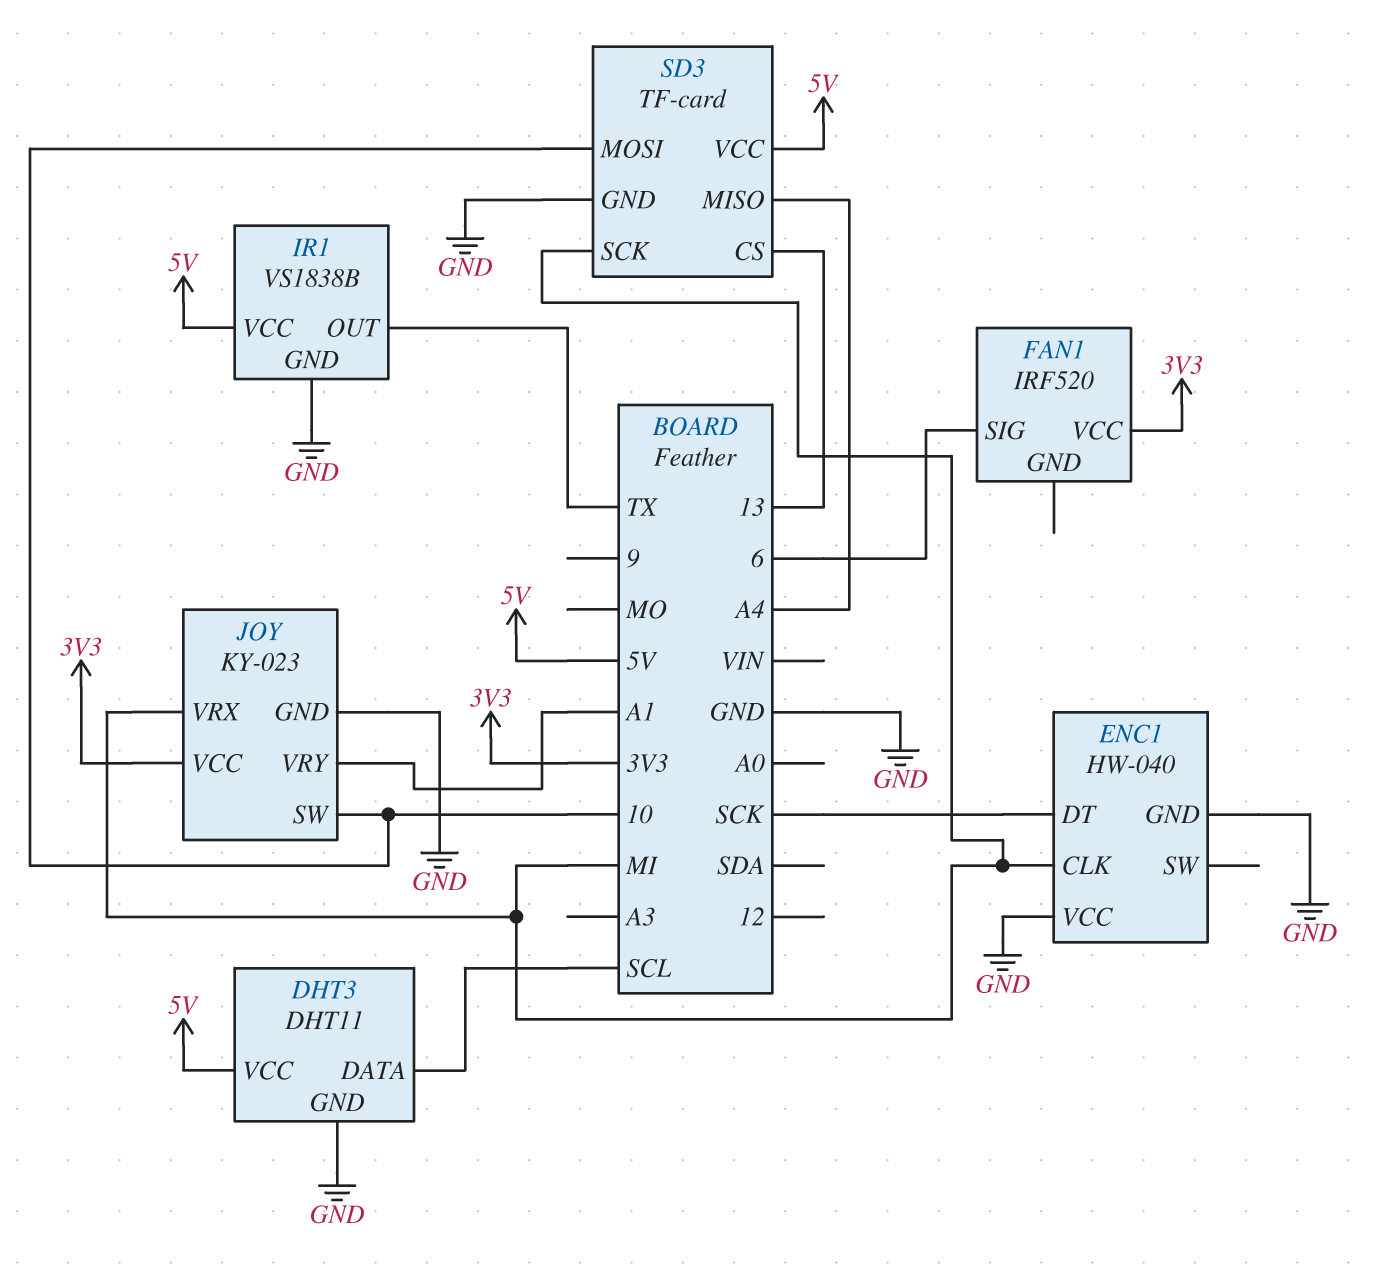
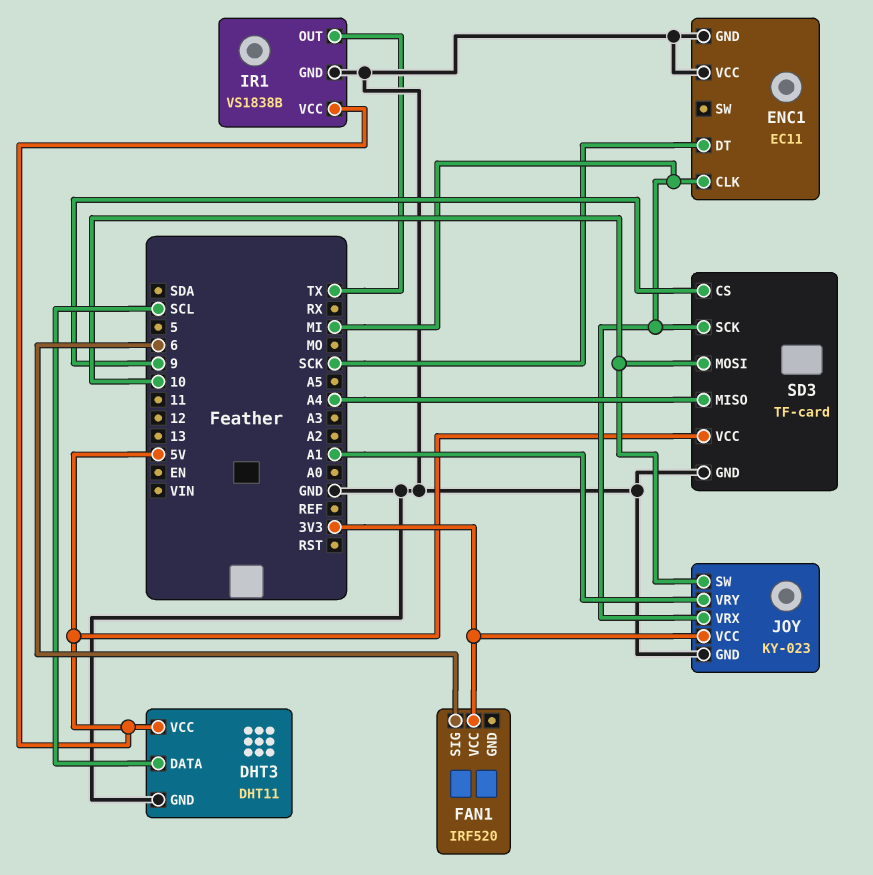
ENC1: HW-040 -> EC11
SD3 pin CS: 13 -> 9

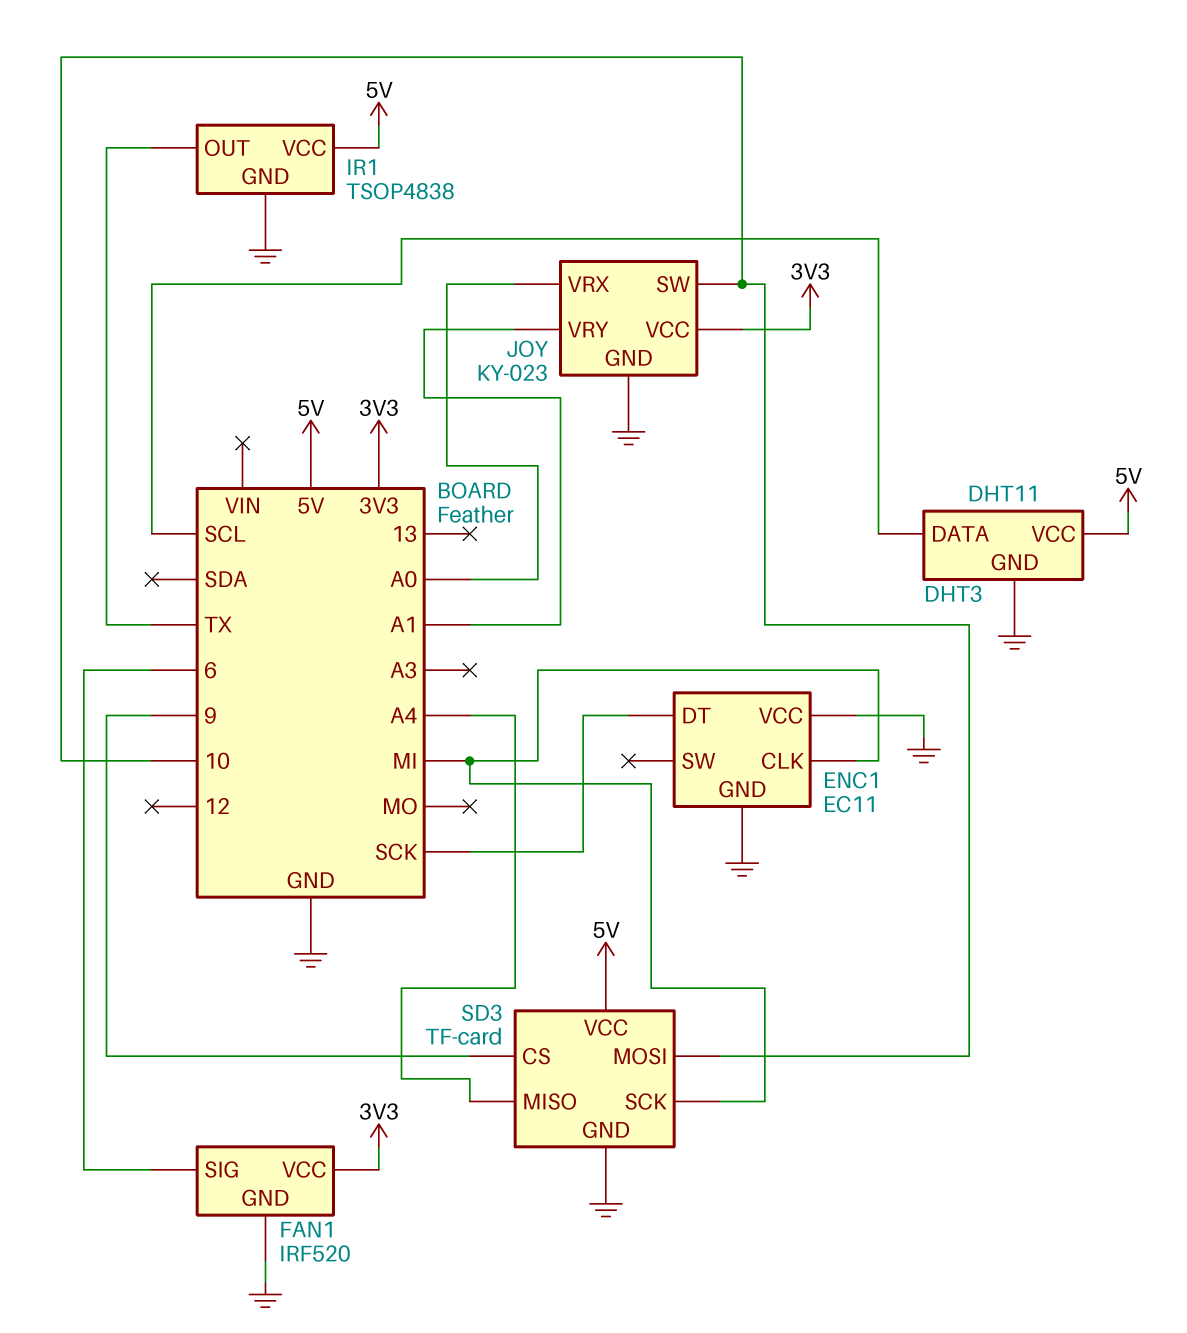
FAN1 pin GND: none -> GND
IR1: VS1838B -> TSOP4838
JOY pin VRX: MI -> A0

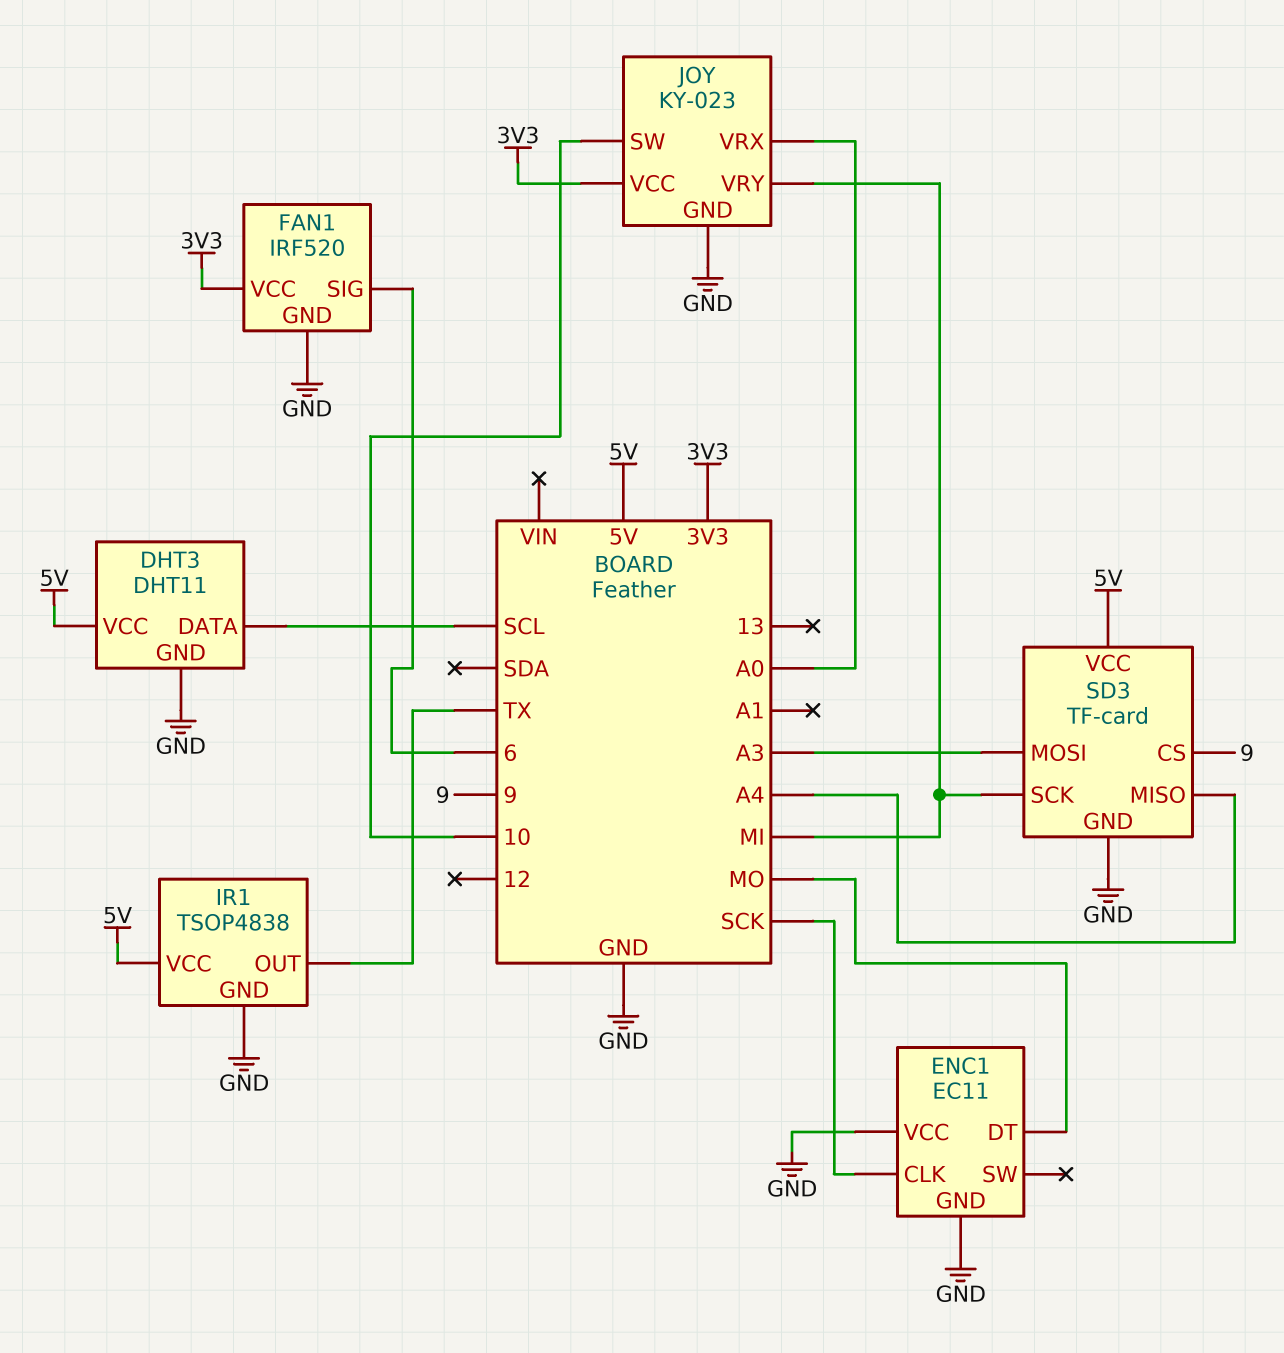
ENC1 pin CLK: MI -> SCK
ENC1 pin DT: SCK -> MO
JOY pin VRY: A1 -> MI
SD3 pin MOSI: 10 -> A3

